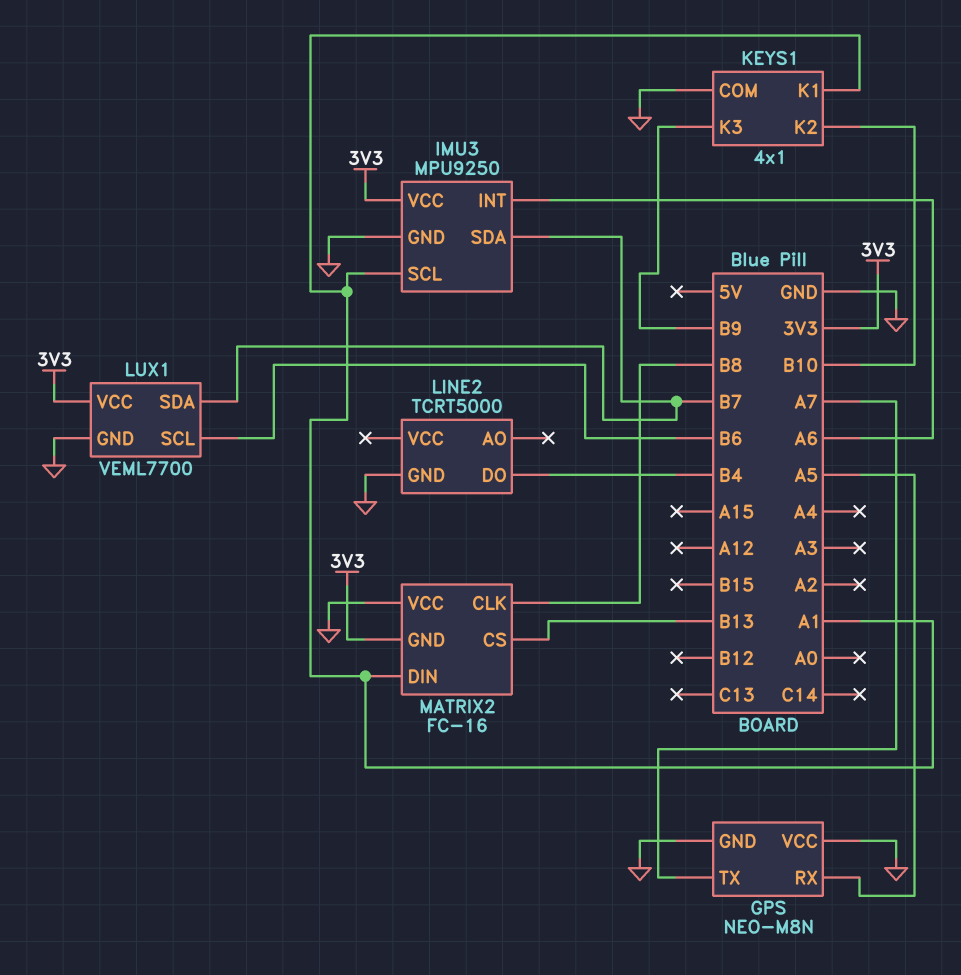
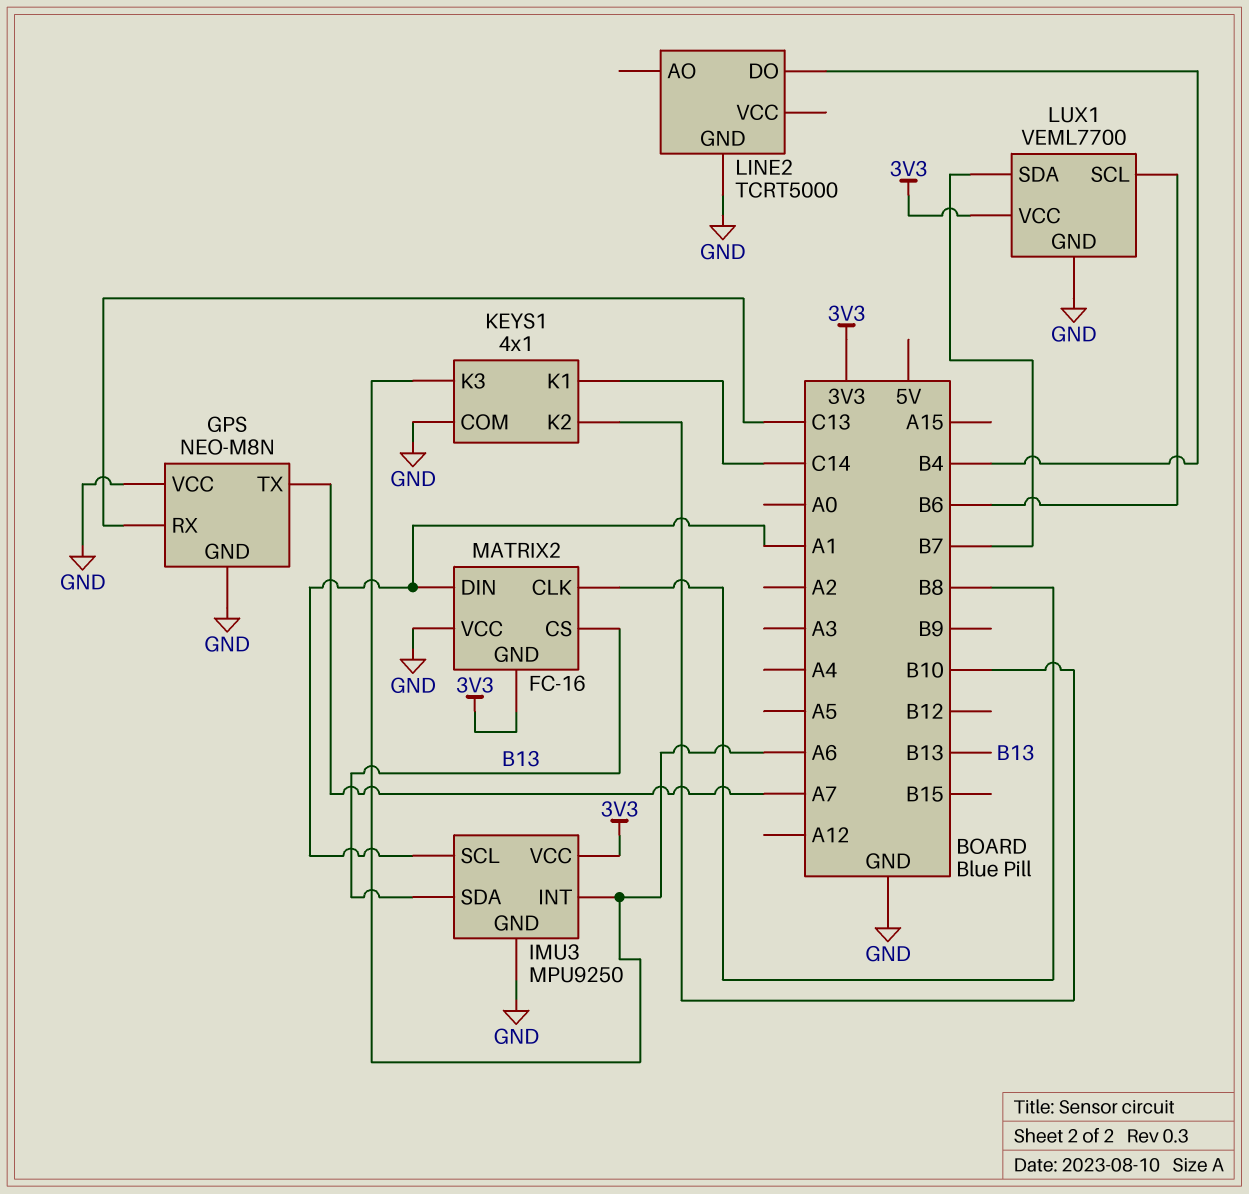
GPS pin RX: A5 -> C13
IMU3 pin SDA: B7 -> B13
KEYS1 pin K1: A1 -> C14
KEYS1 pin K3: B9 -> A6

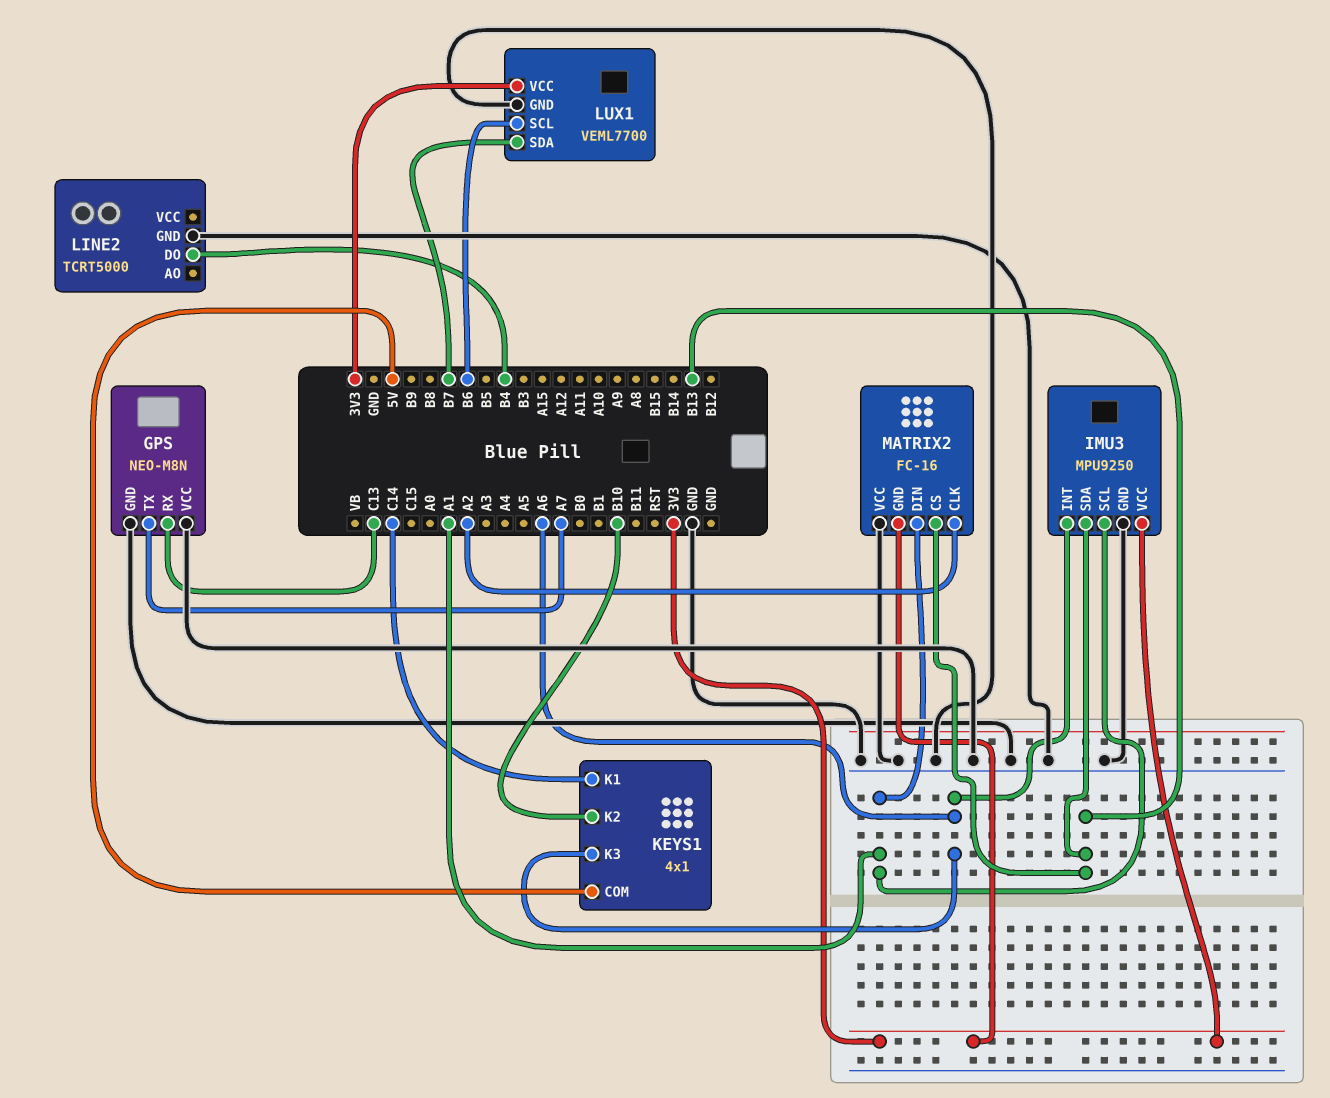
KEYS1 pin COM: GND -> 5V
MATRIX2 pin CLK: B8 -> A2

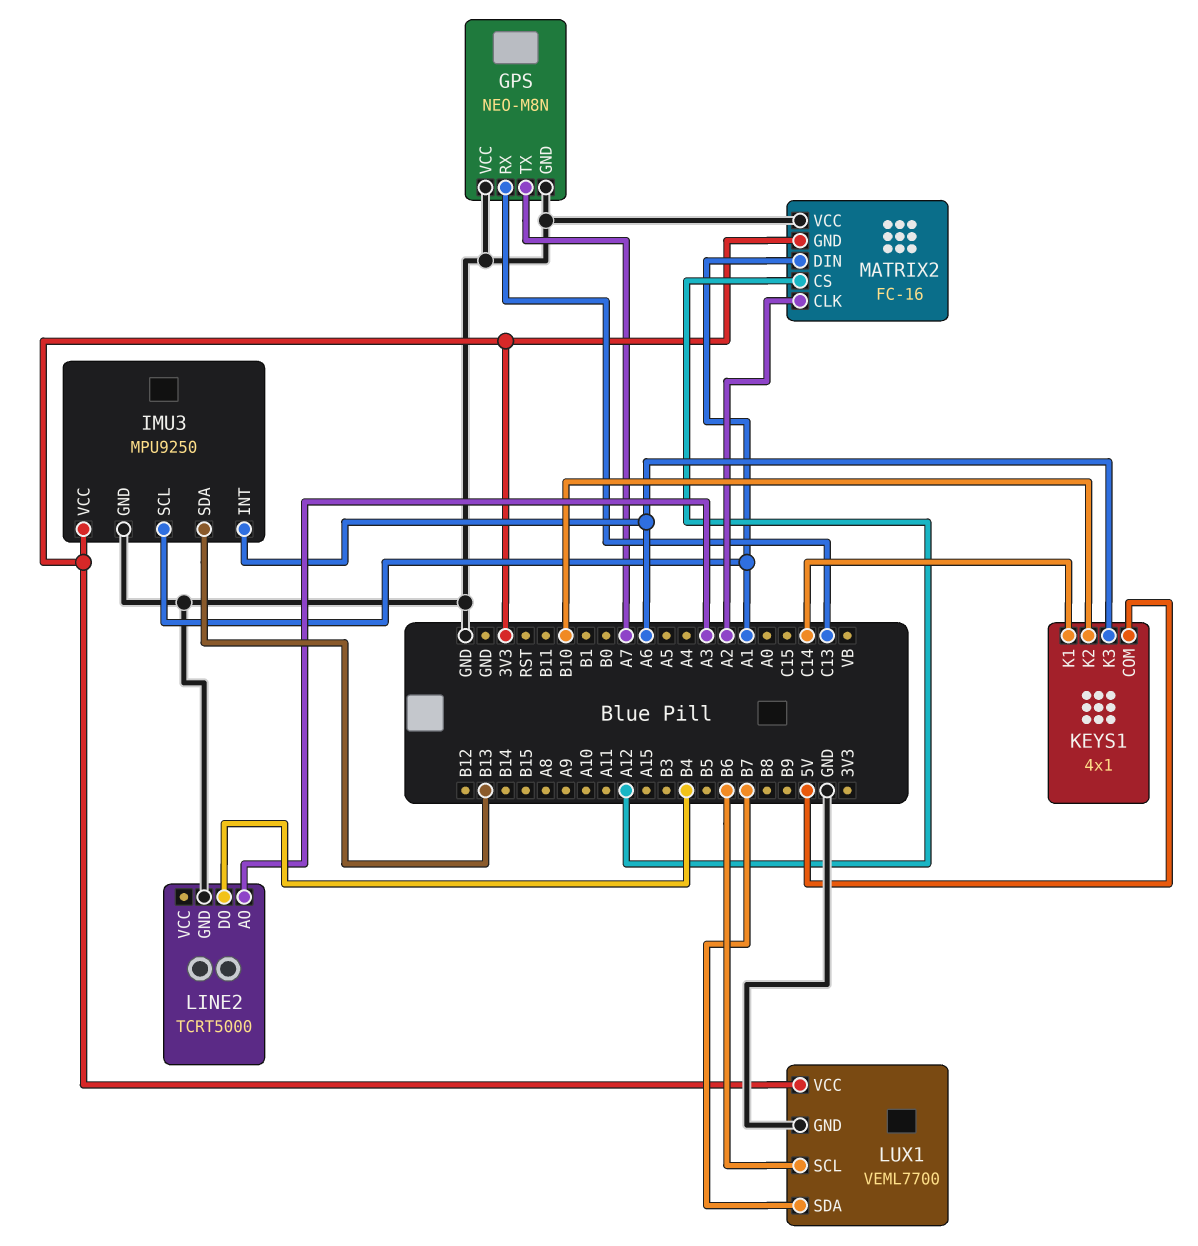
LINE2 pin AO: none -> A3
MATRIX2 pin CS: B13 -> A12

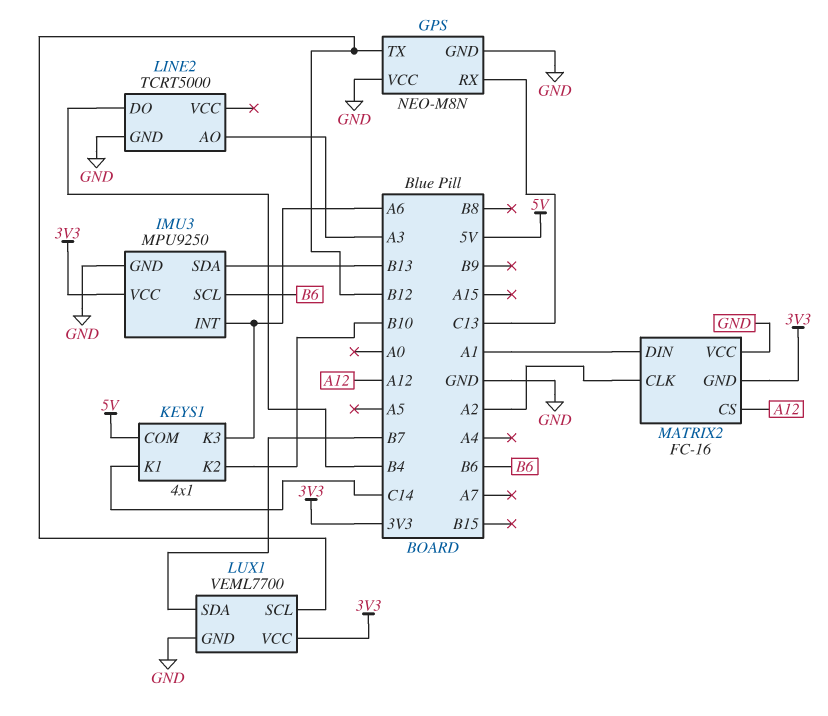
GPS pin TX: A7 -> B12
IMU3 pin SCL: A1 -> B6
LUX1 pin SCL: B6 -> B12

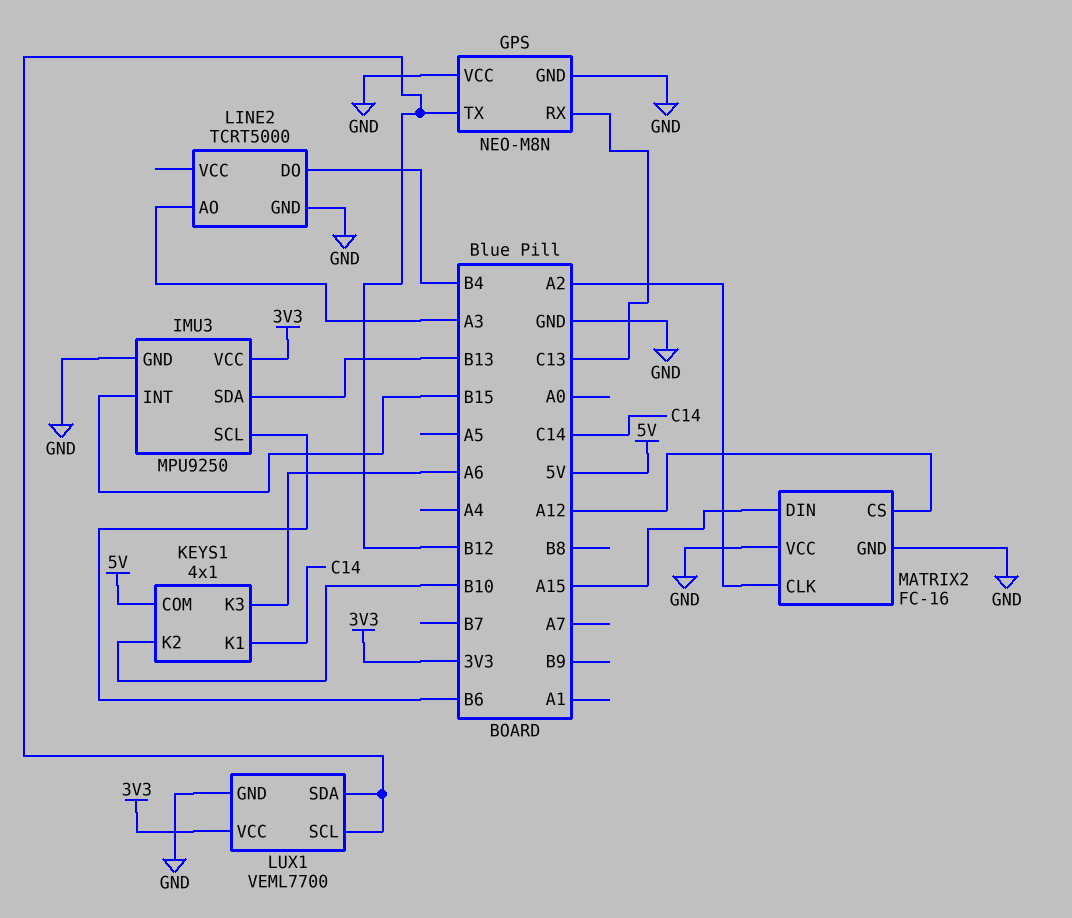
IMU3 pin INT: A6 -> B15
LUX1 pin SDA: B7 -> B12
MATRIX2 pin DIN: A1 -> A15
MATRIX2 pin GND: 3V3 -> GND

